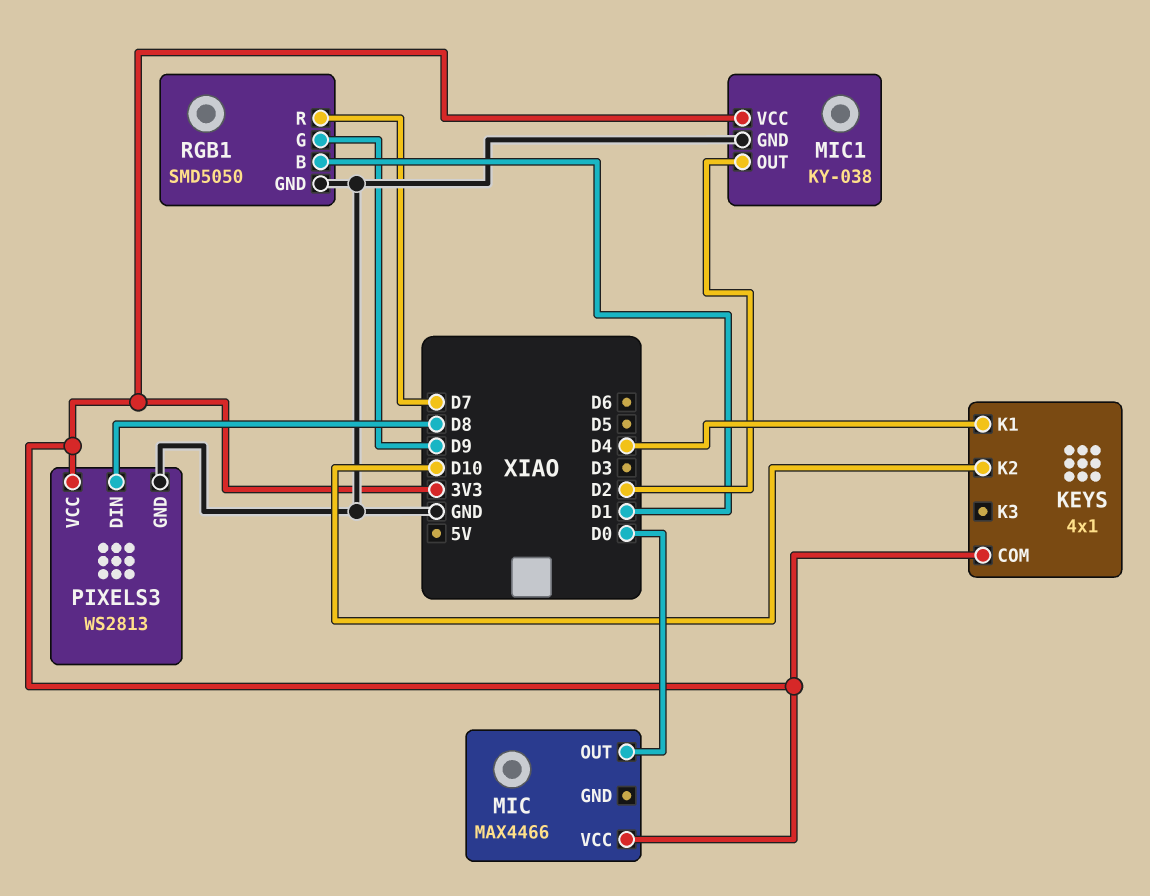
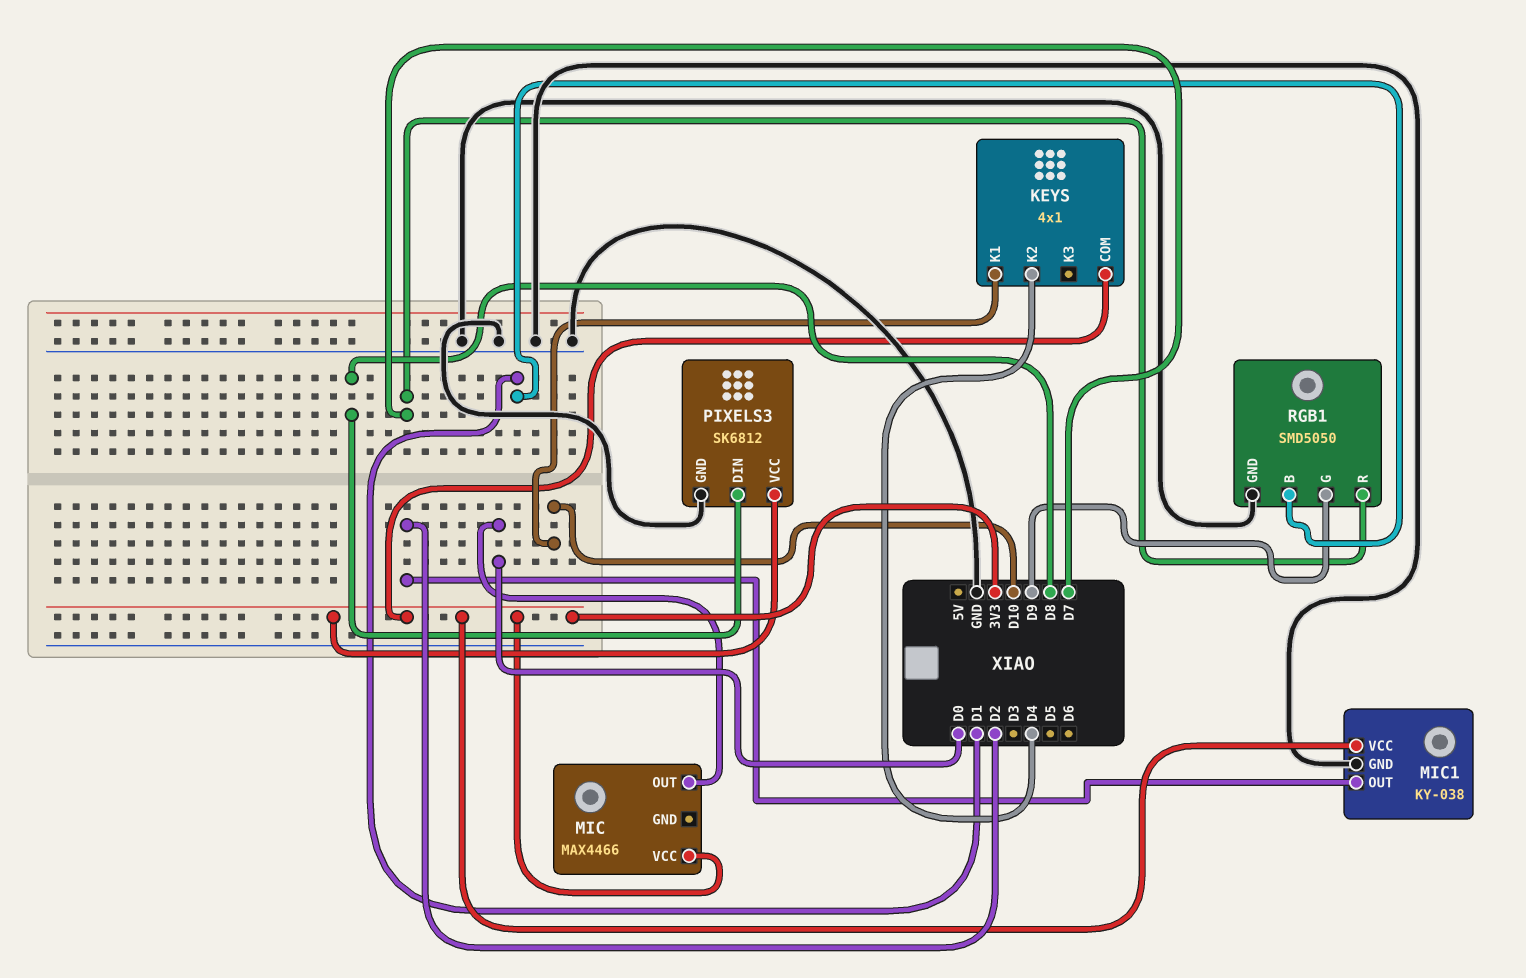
KEYS pin K1: D4 -> D10
KEYS pin K2: D10 -> D4
PIXELS3: WS2813 -> SK6812

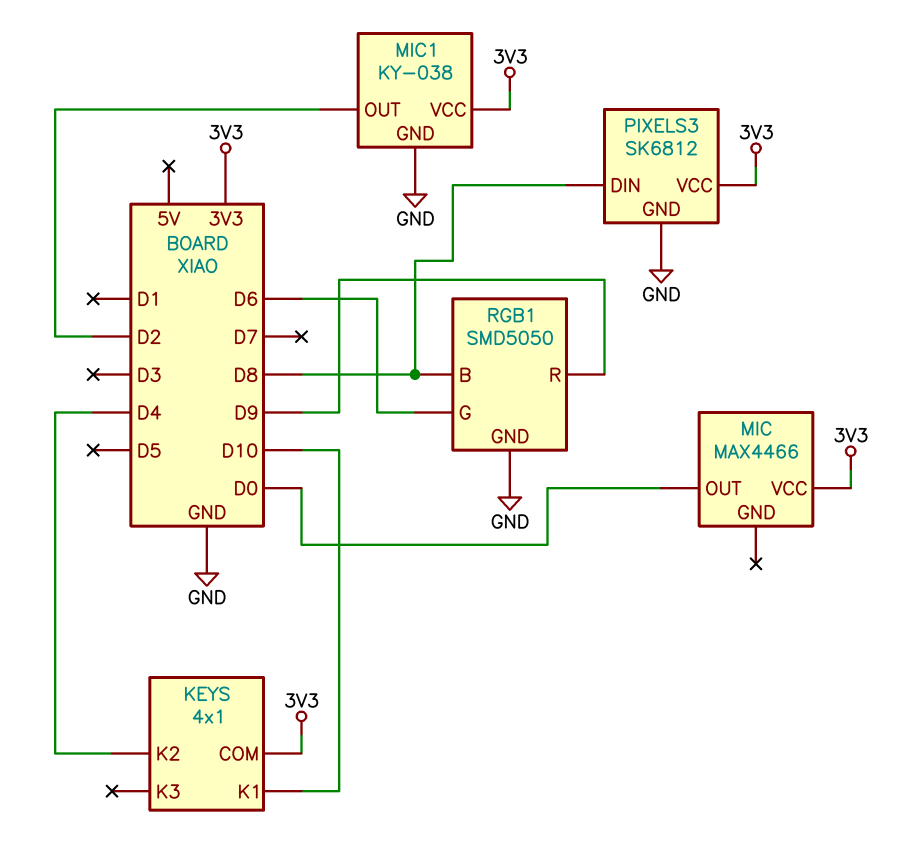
RGB1 pin B: D1 -> D8
RGB1 pin G: D9 -> D6
RGB1 pin R: D7 -> D9

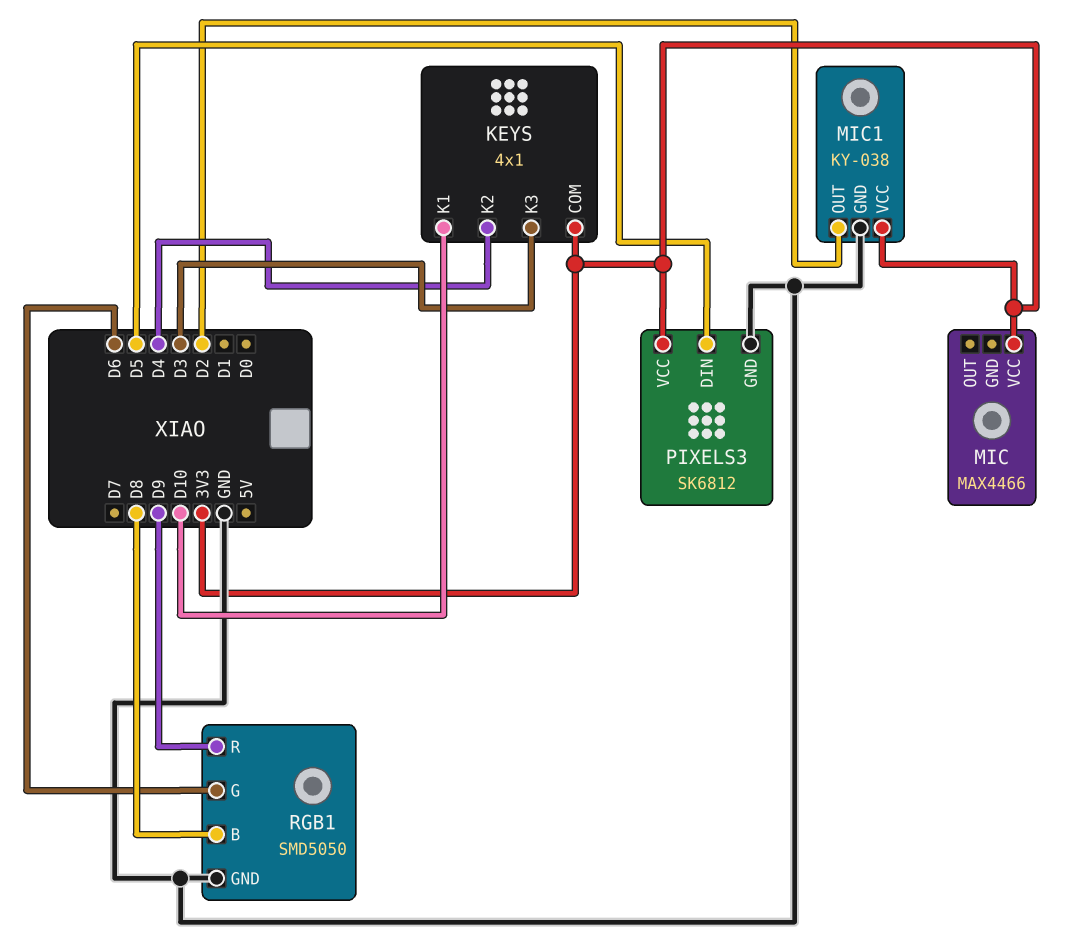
KEYS pin K3: none -> D3
MIC pin OUT: D0 -> none
PIXELS3 pin DIN: D8 -> D5

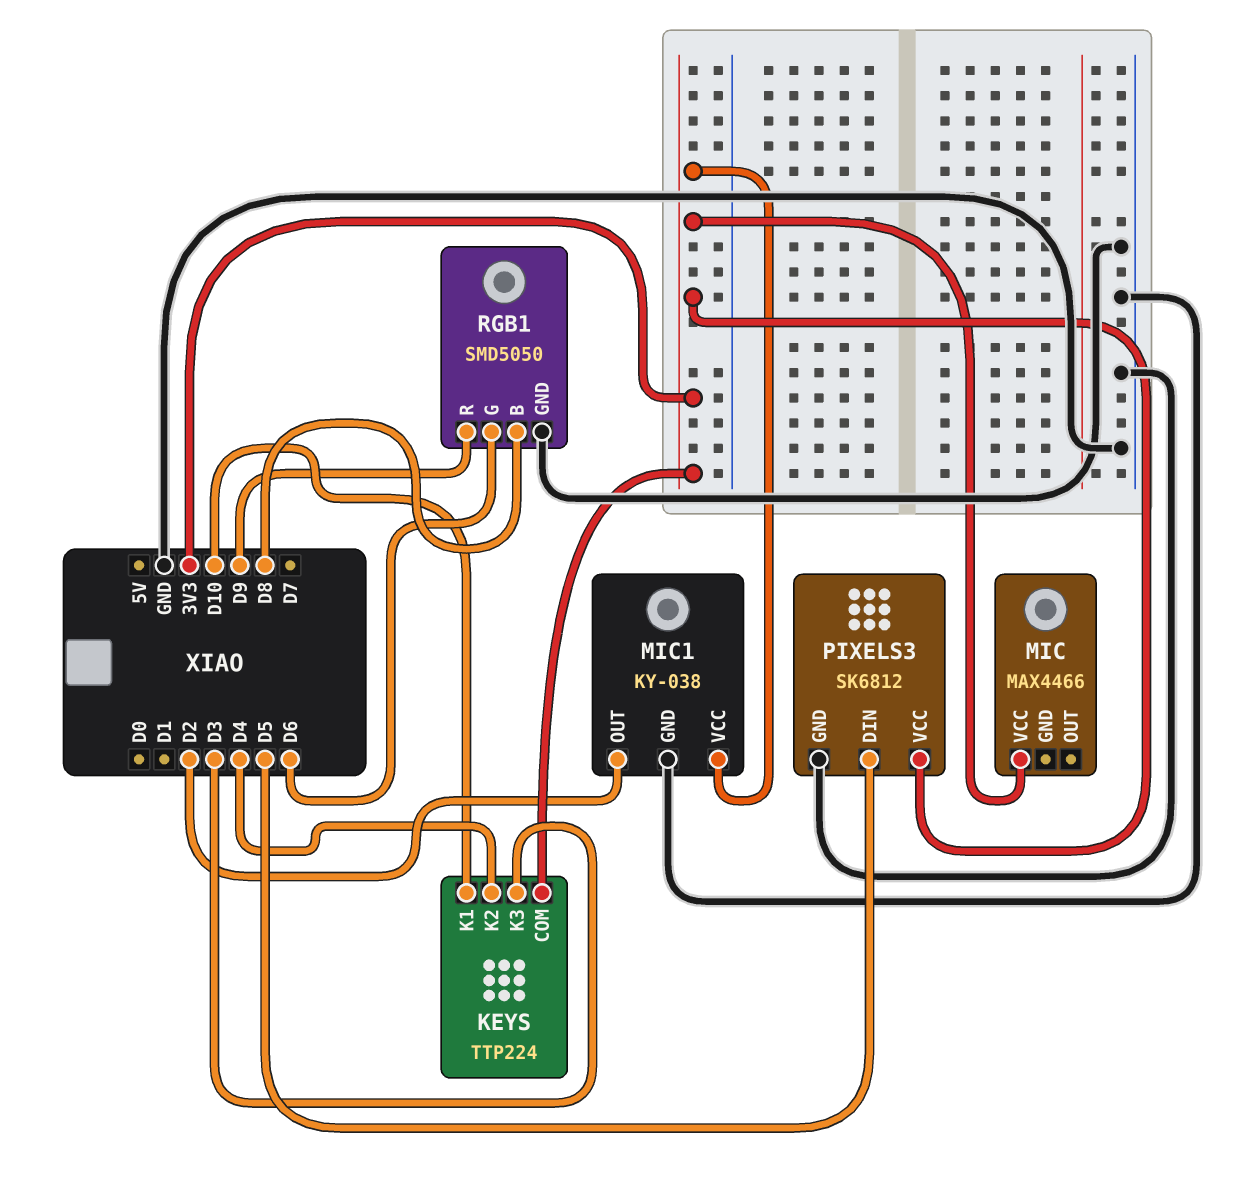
KEYS: 4x1 -> TTP224

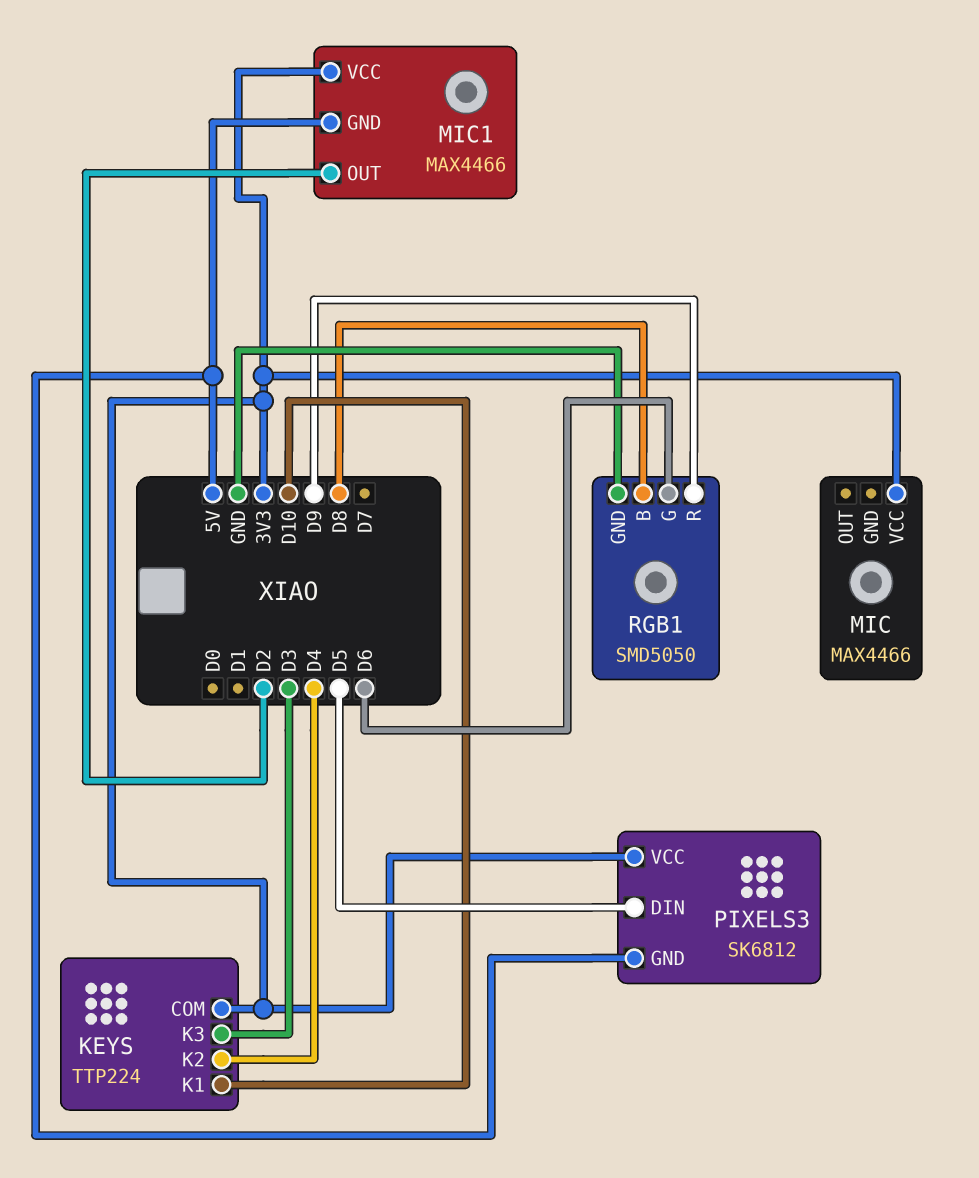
MIC1: KY-038 -> MAX4466
MIC1 pin GND: GND -> 5V
PIXELS3 pin GND: GND -> 5V

